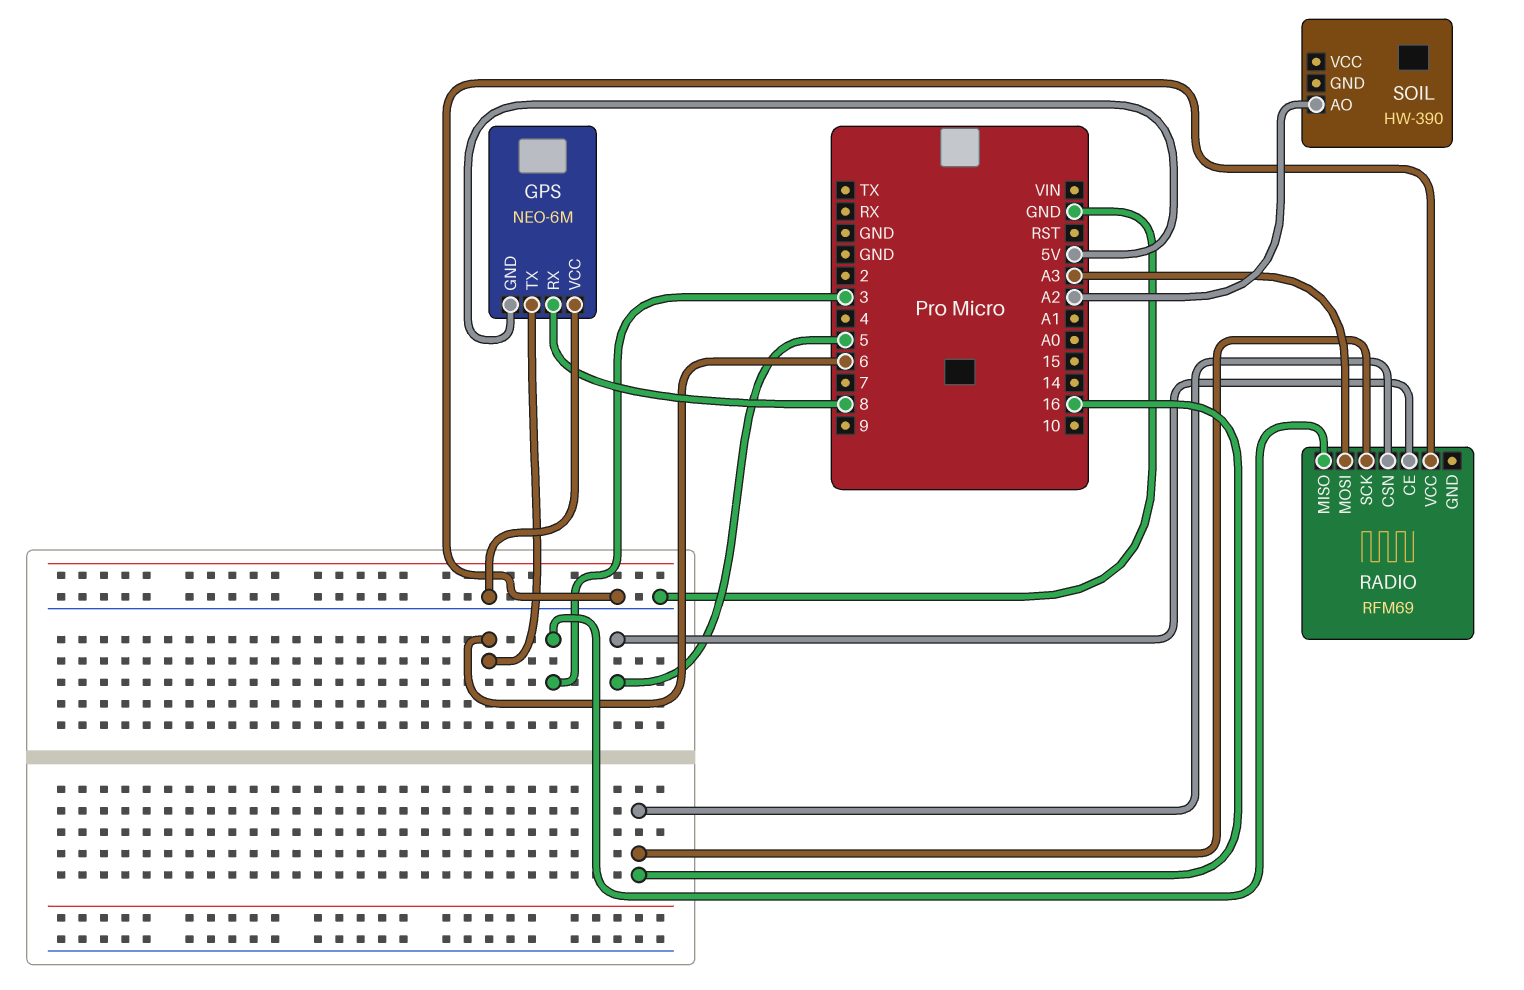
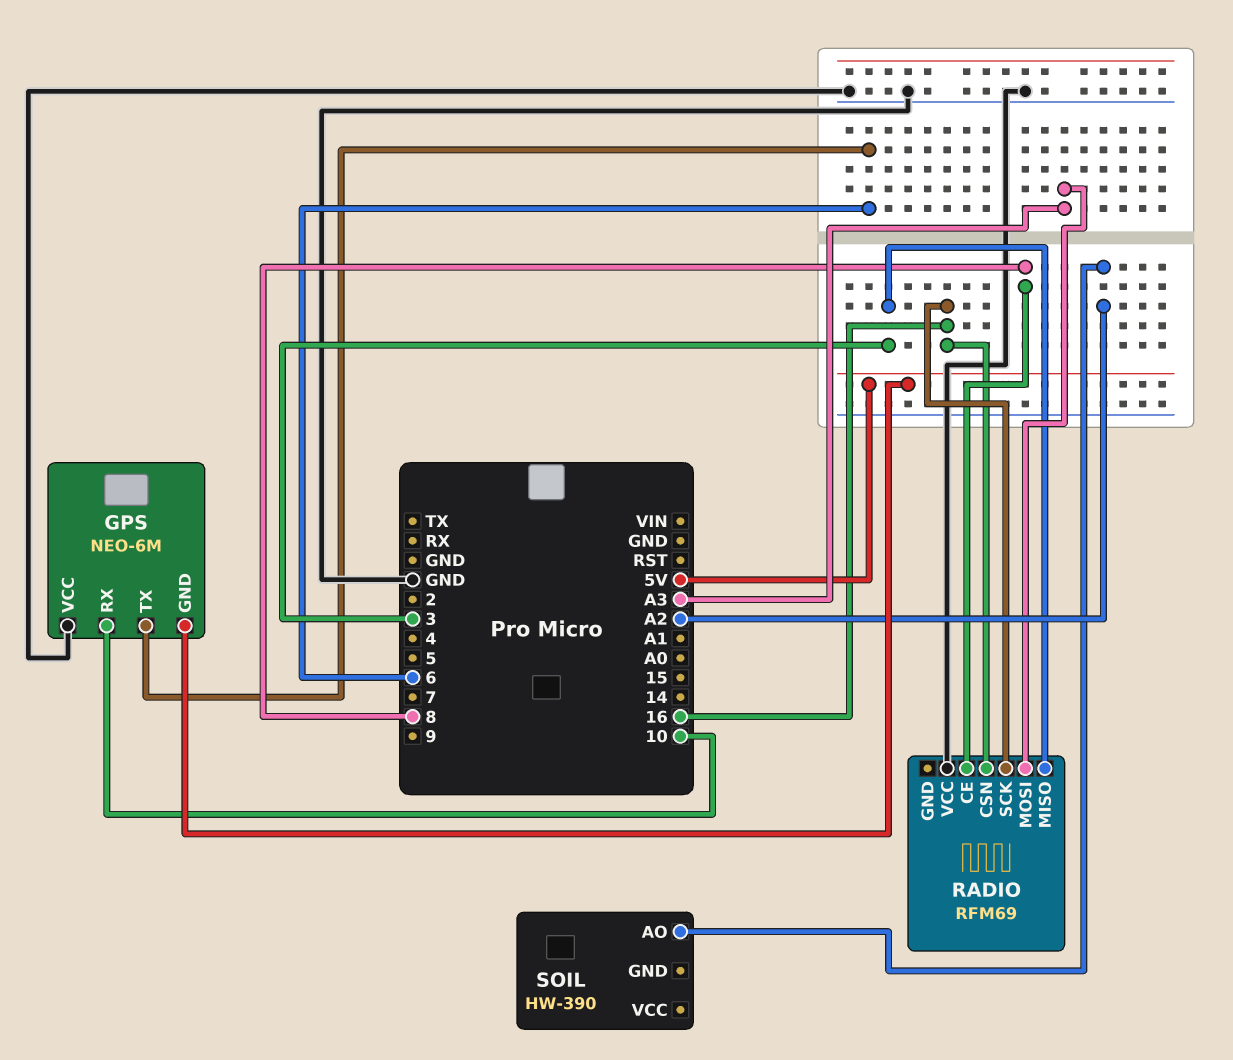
GPS pin RX: 8 -> 10
RADIO pin CE: 5 -> 8

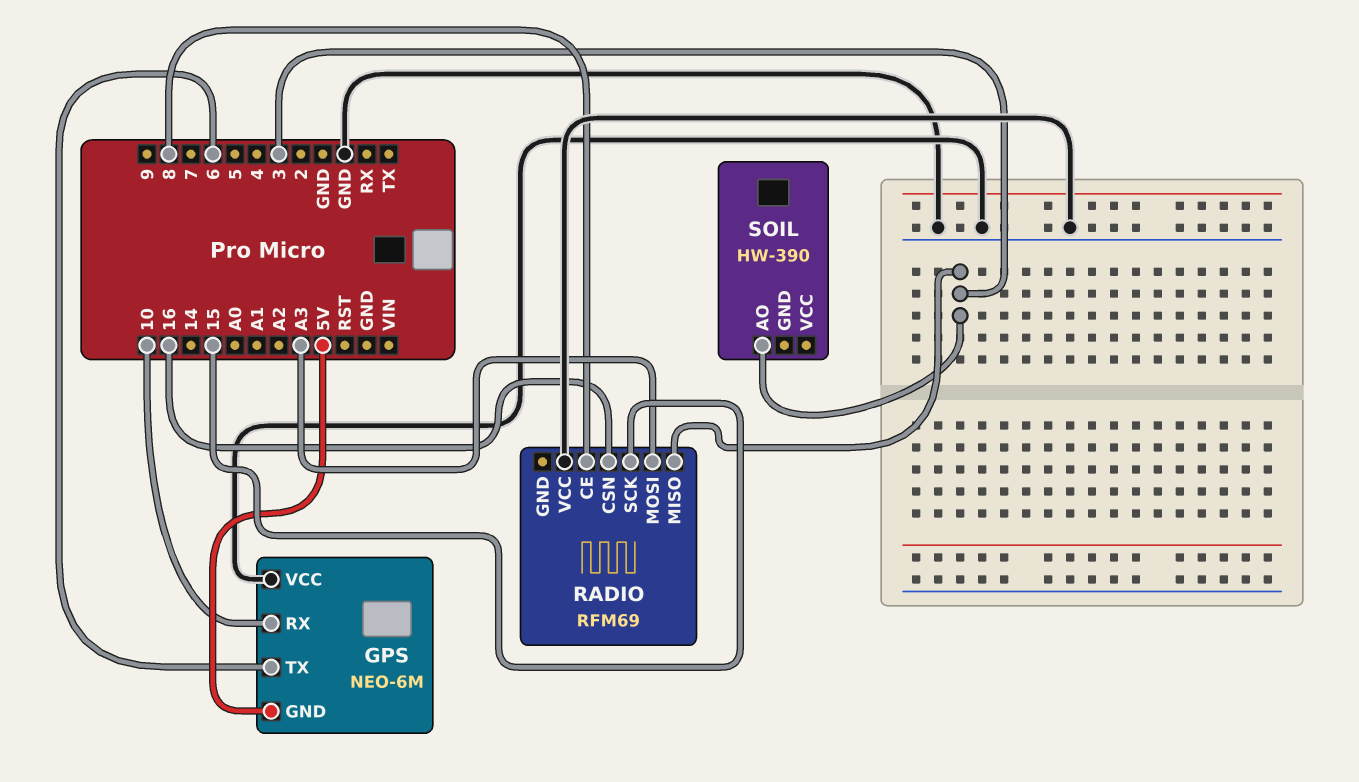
RADIO pin SCK: 16 -> 15
SOIL pin AO: A2 -> 3

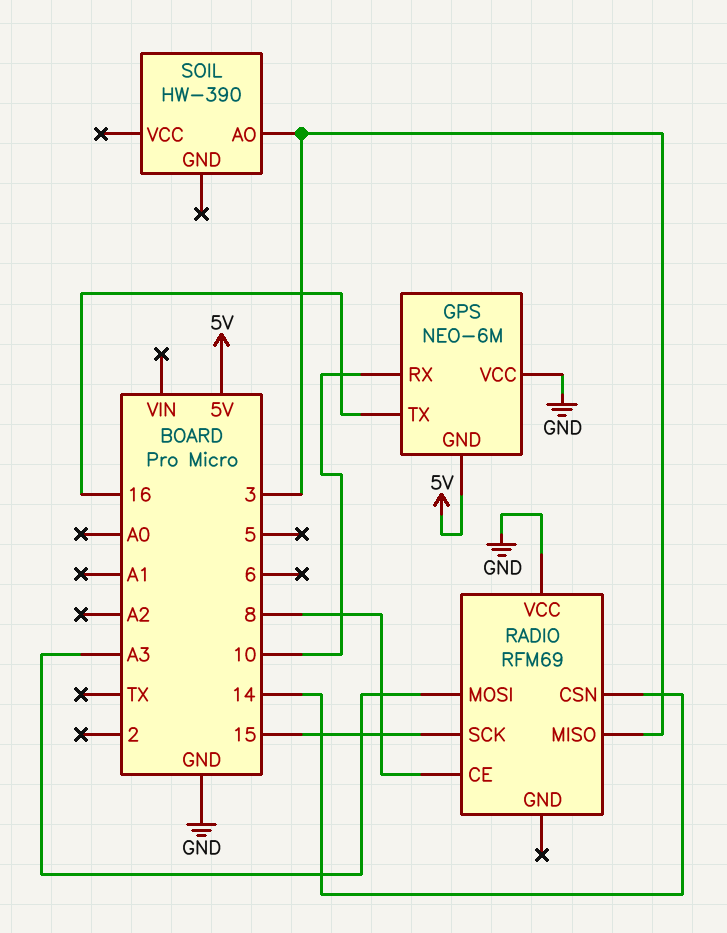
GPS pin TX: 6 -> 16
RADIO pin CSN: 16 -> 14

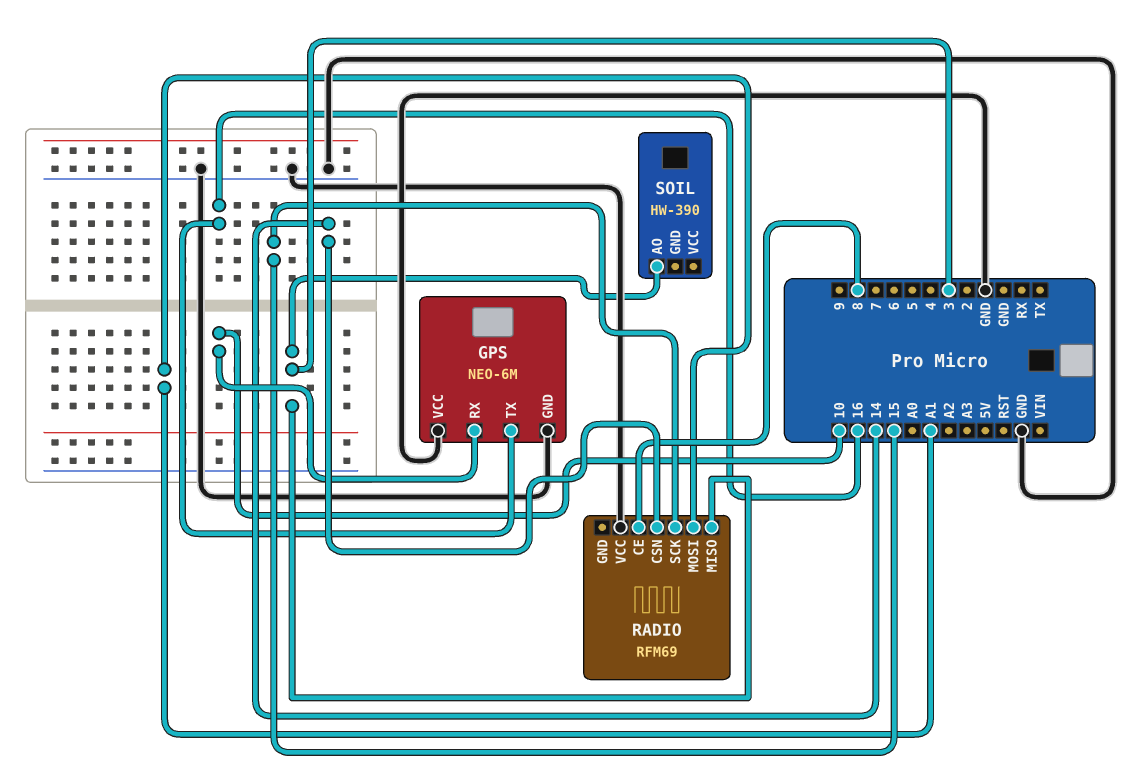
GPS pin GND: 5V -> GND
RADIO pin MOSI: A3 -> A1

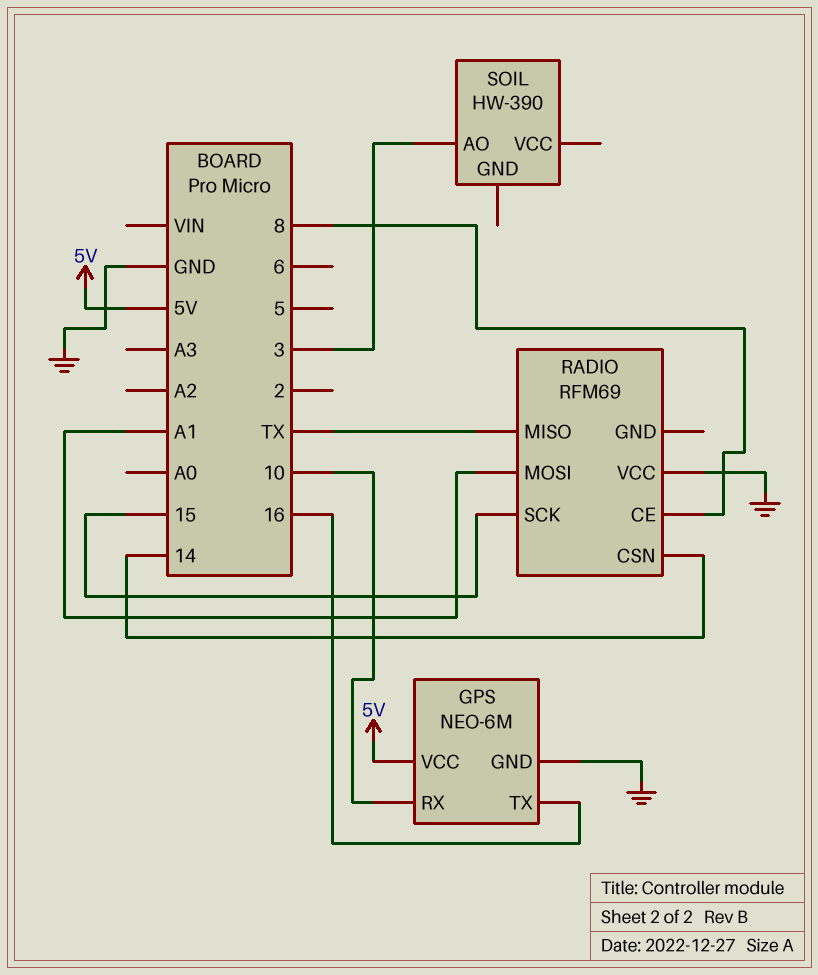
GPS pin VCC: GND -> 5V
RADIO pin MISO: 3 -> TX

